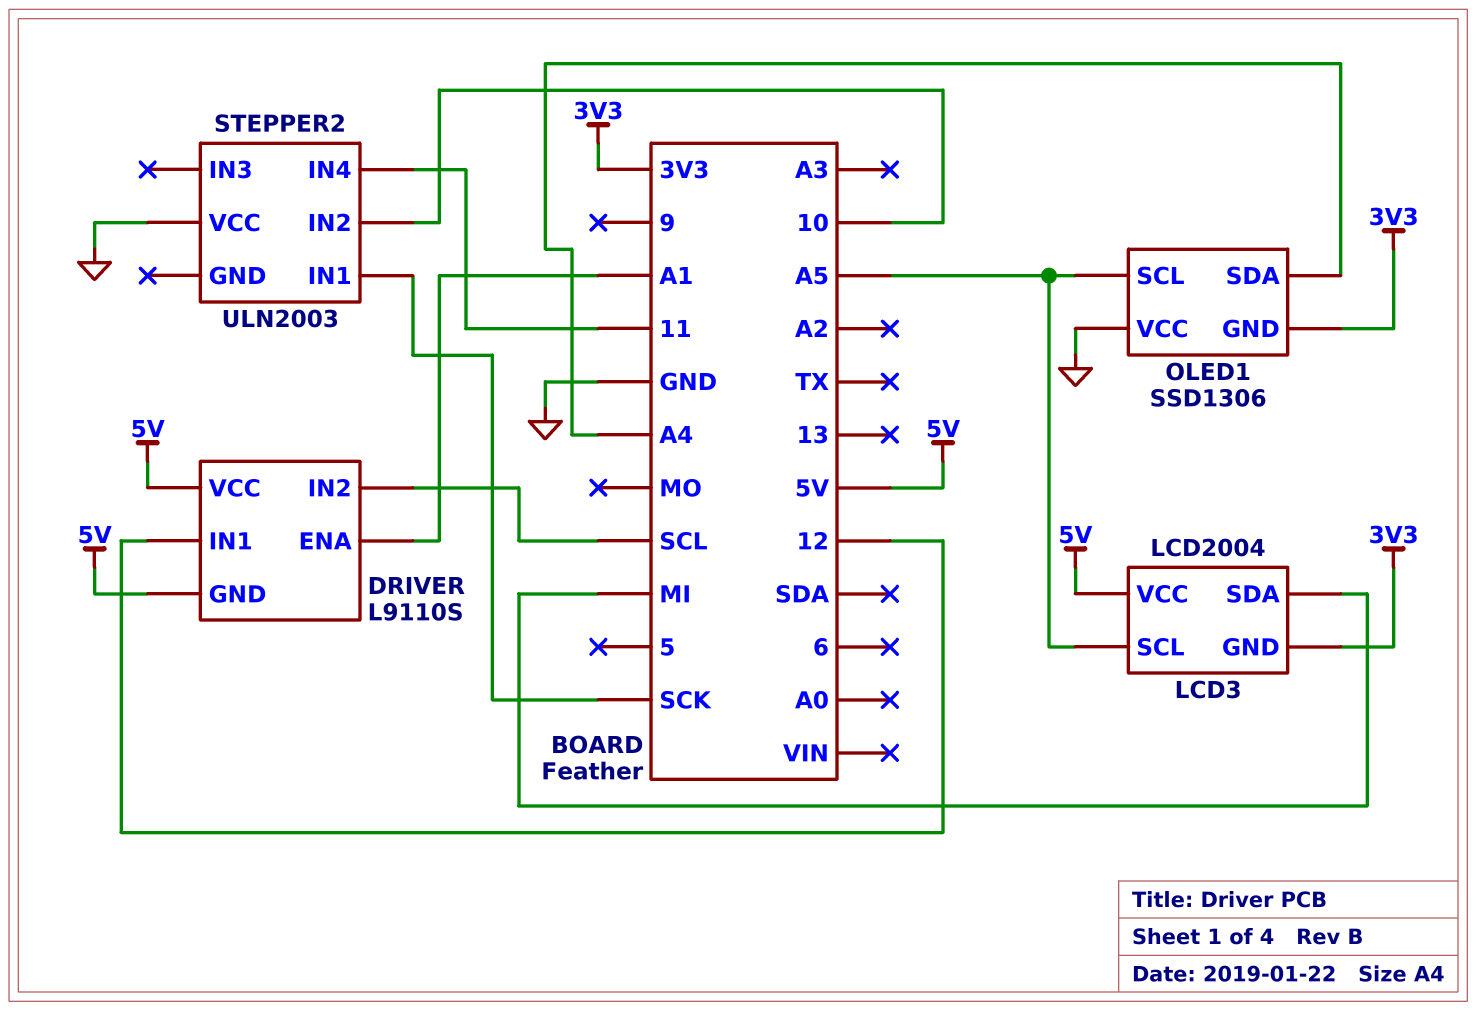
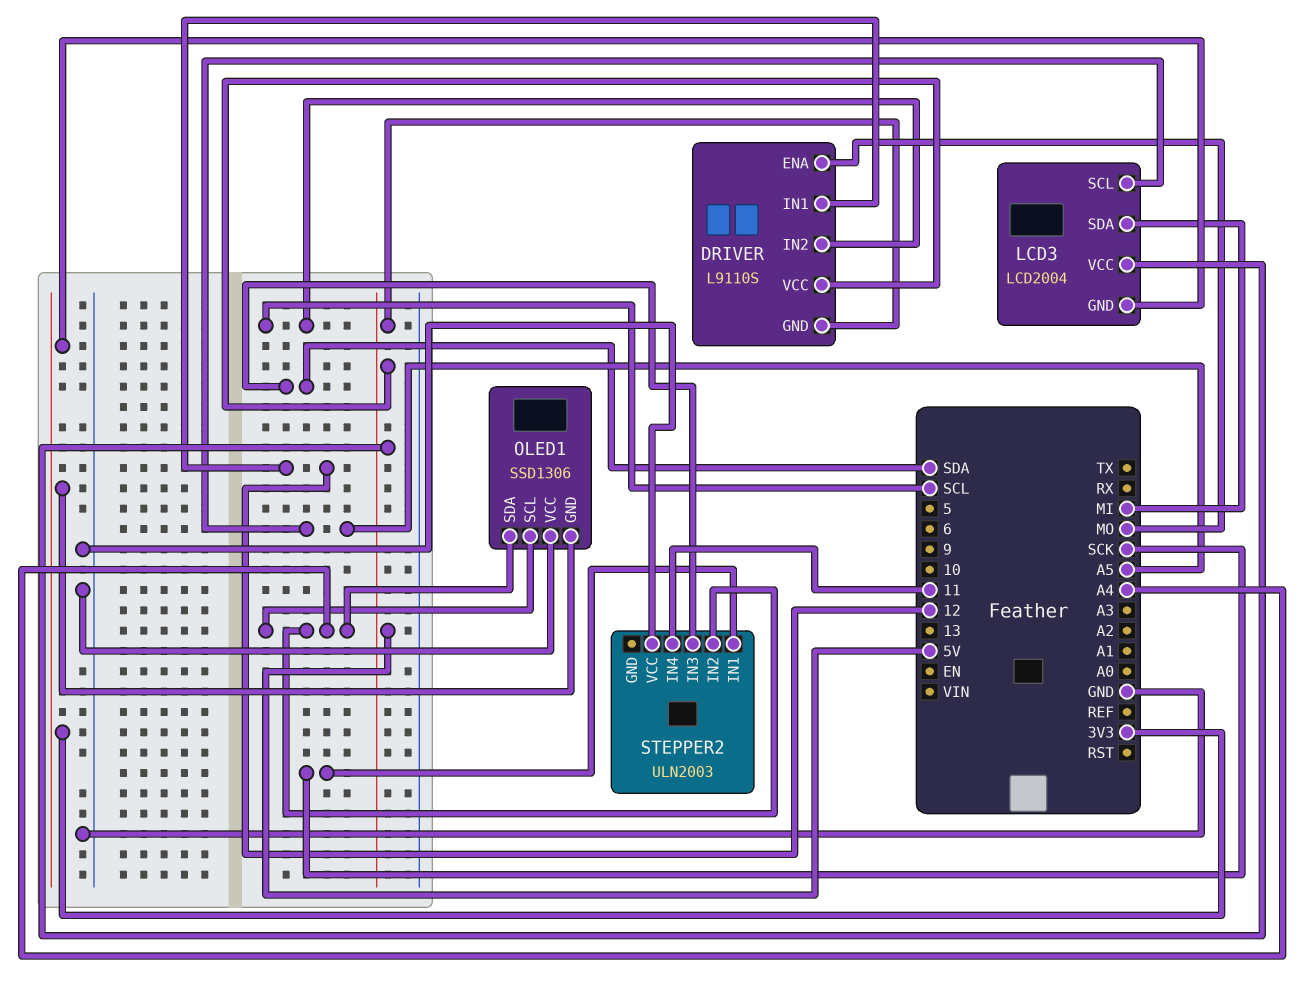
DRIVER pin ENA: A1 -> MO
OLED1 pin SCL: A5 -> A4
STEPPER2 pin IN2: 10 -> A4
STEPPER2 pin IN3: none -> SDA

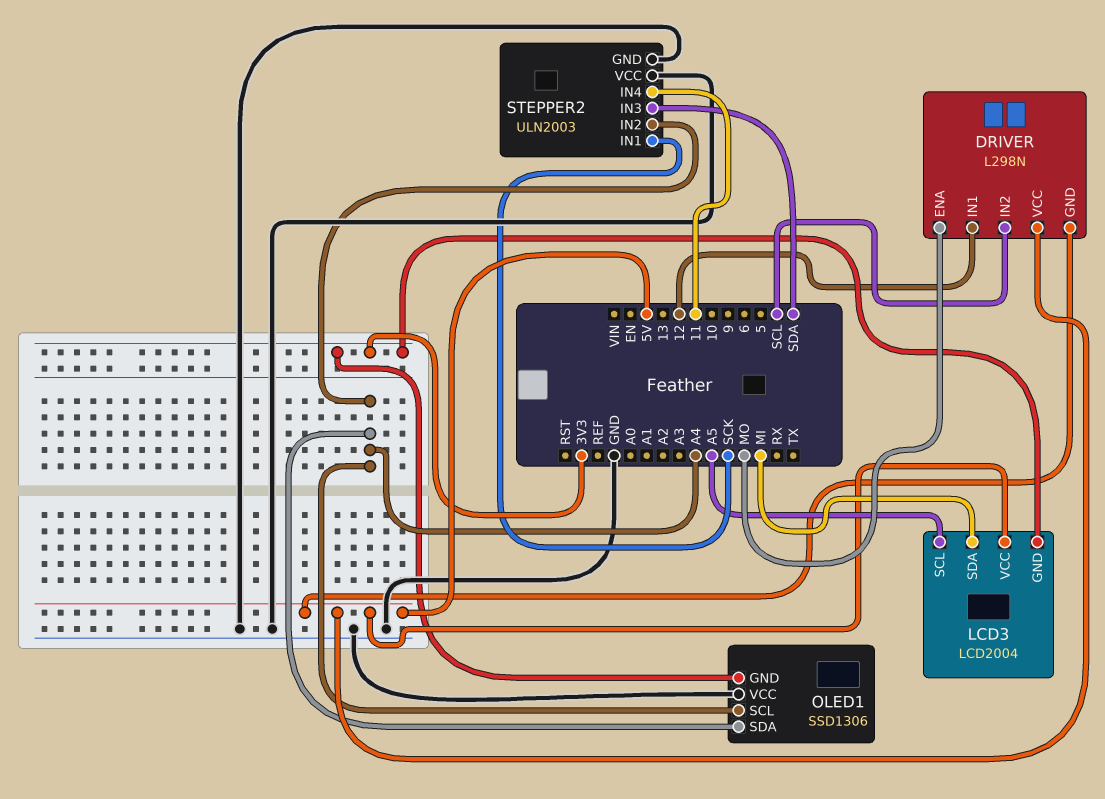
DRIVER: L9110S -> L298N
STEPPER2 pin GND: none -> GND

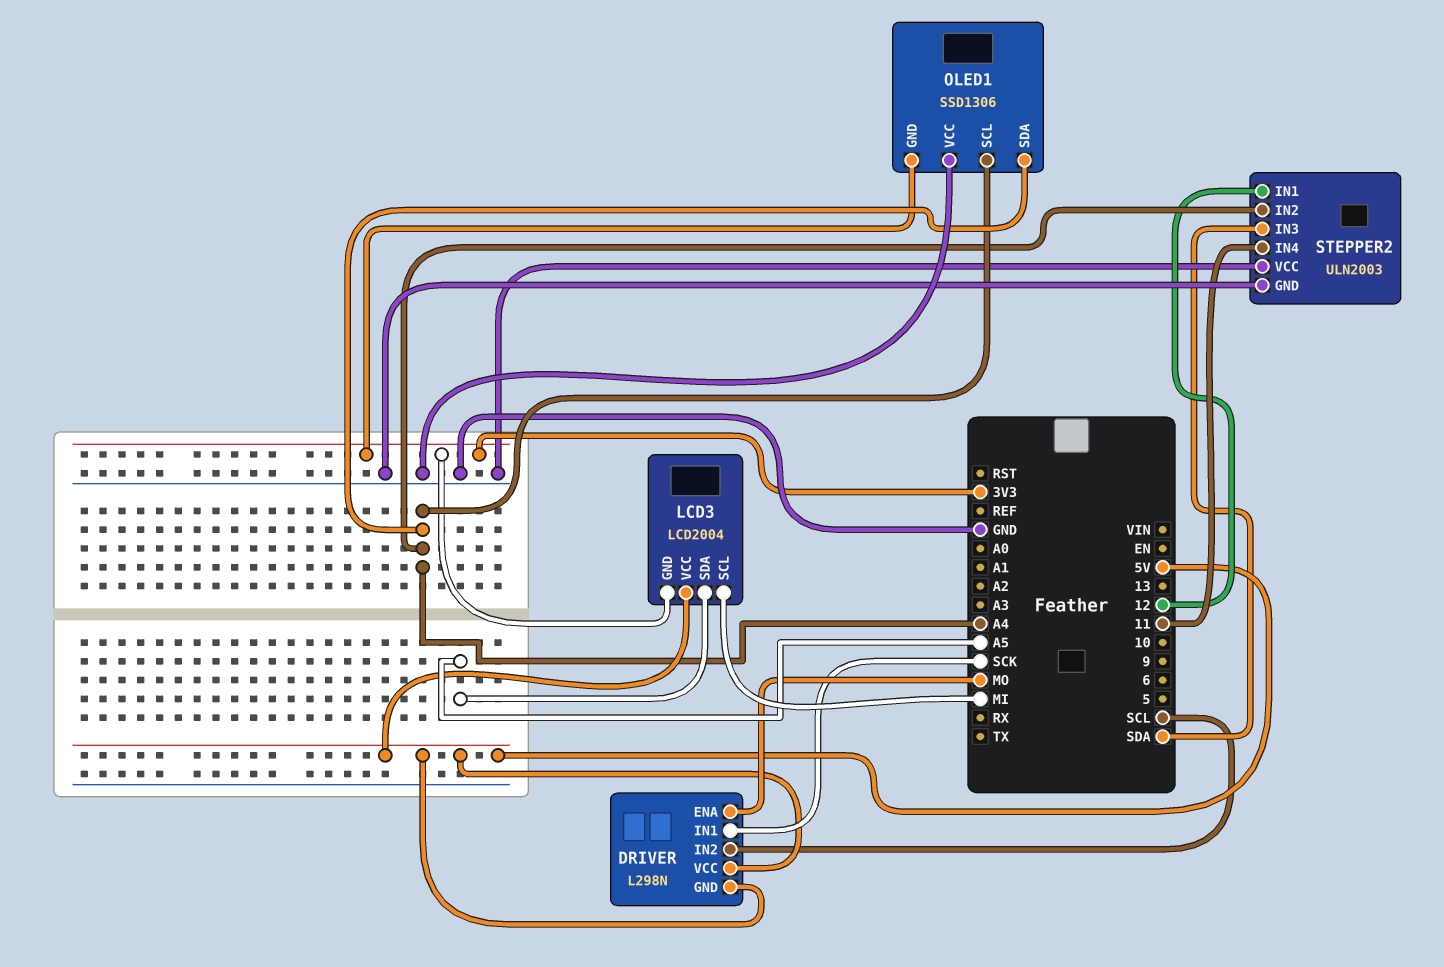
DRIVER pin IN1: 12 -> SCK
LCD3 pin SCL: A5 -> MI
LCD3 pin SDA: MI -> A5
STEPPER2 pin IN1: SCK -> 12

